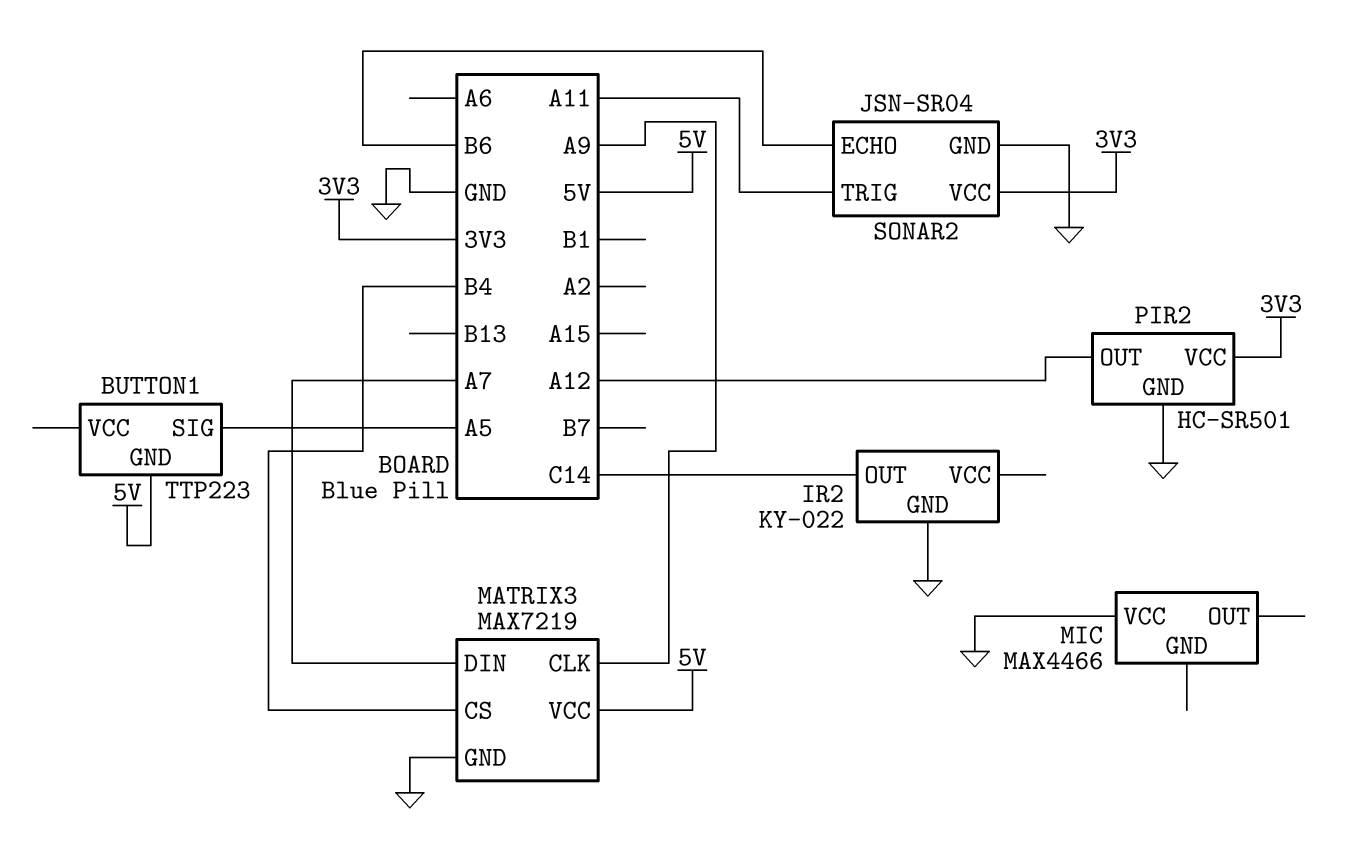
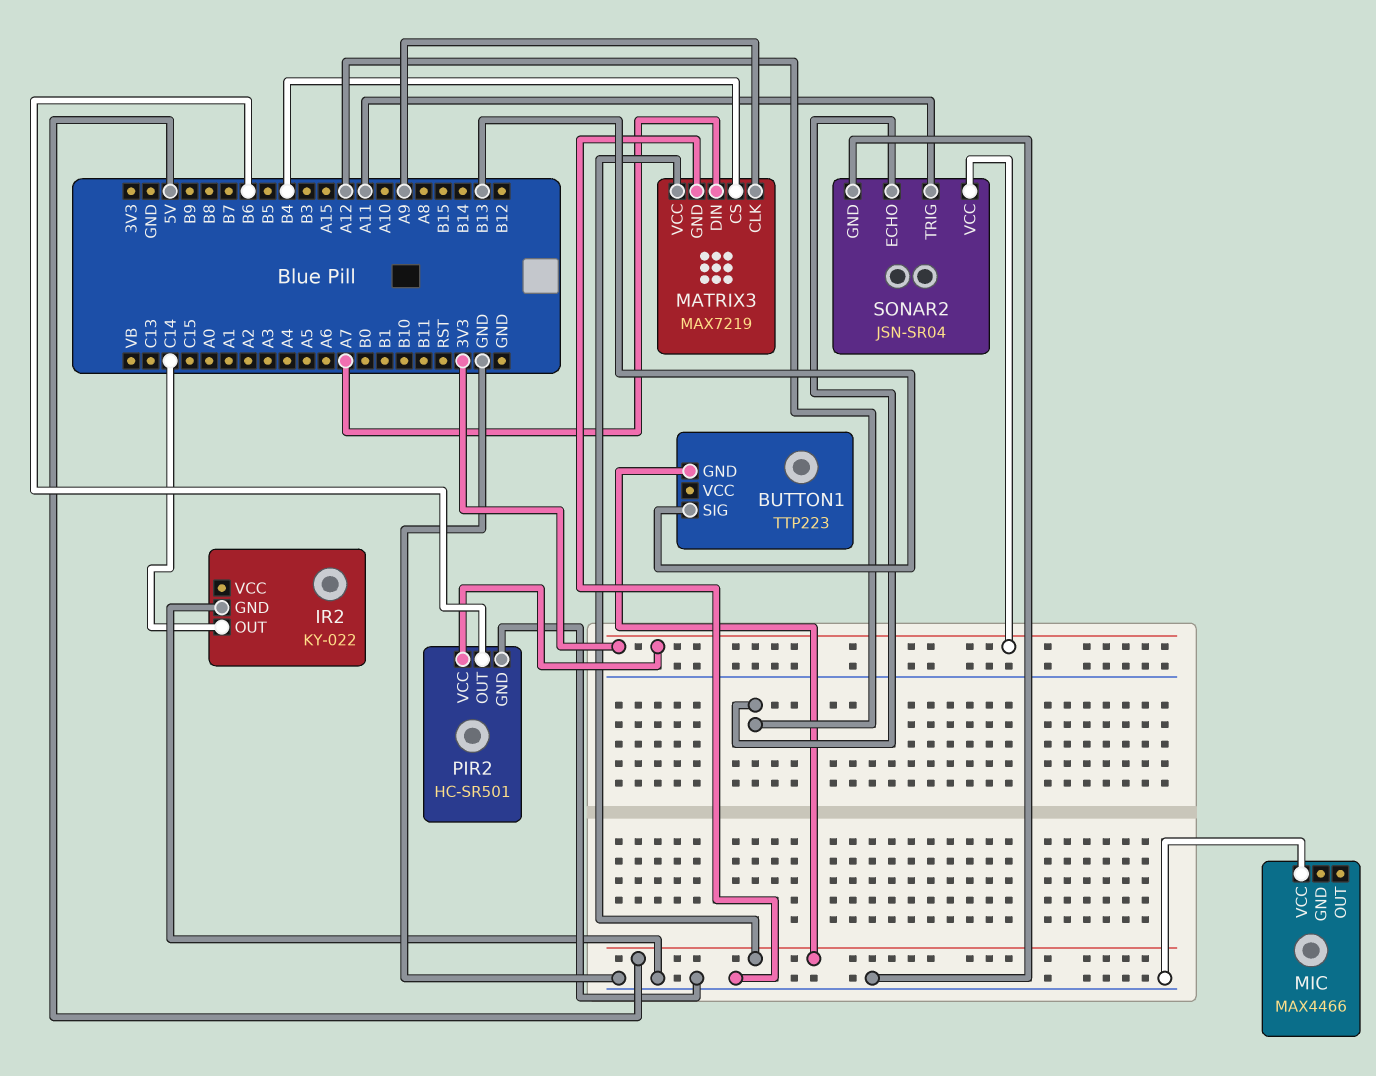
BUTTON1 pin SIG: A5 -> B13
PIR2 pin OUT: A12 -> B6
SONAR2 pin ECHO: B6 -> A12

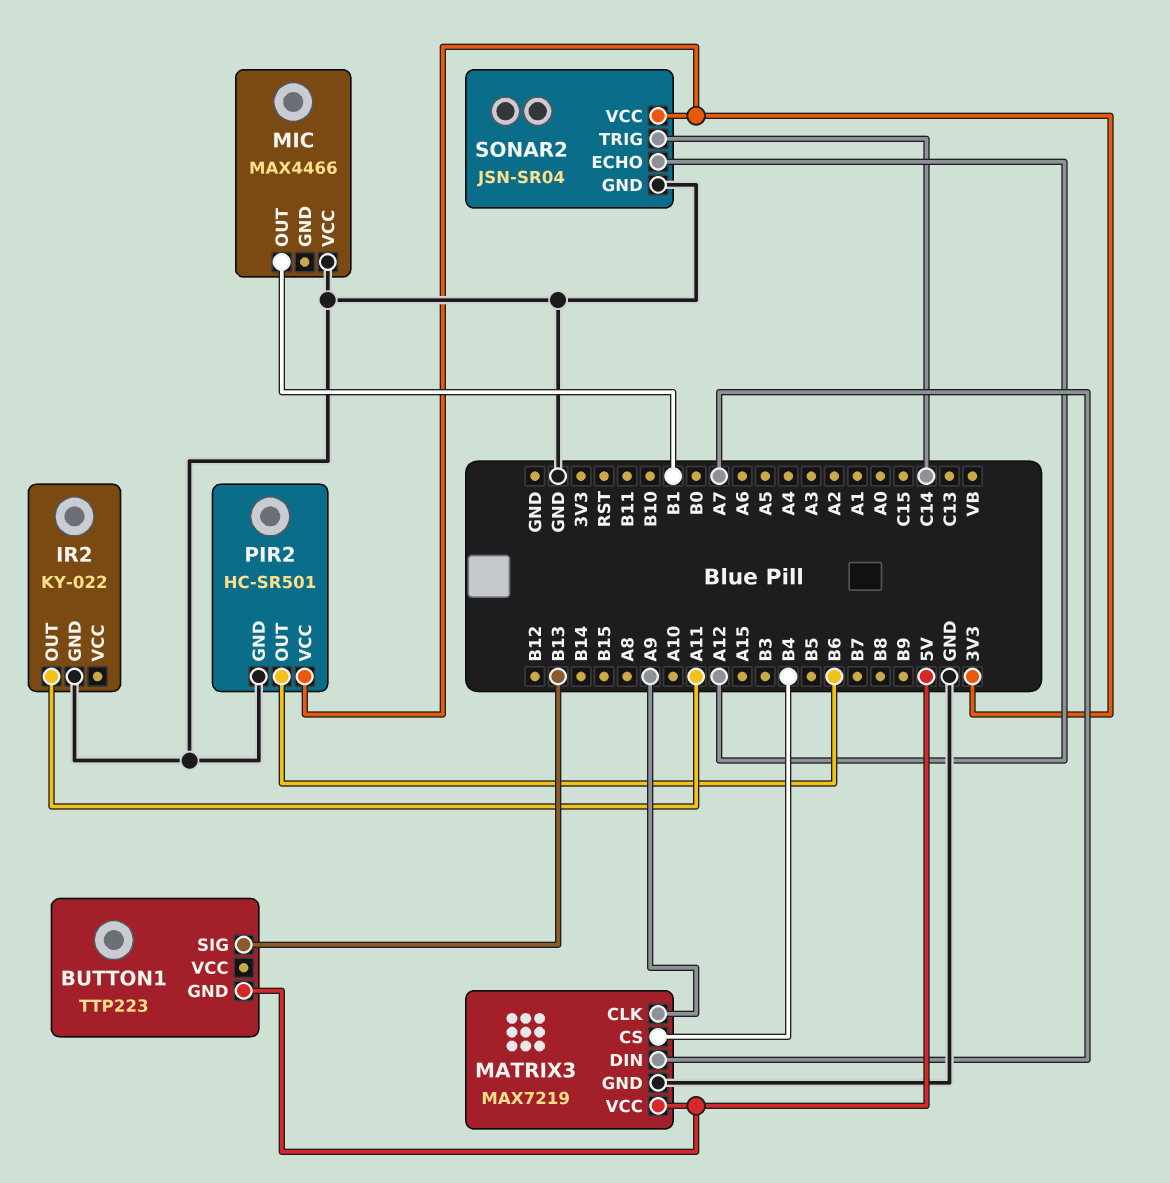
IR2 pin OUT: C14 -> A11
MIC pin OUT: none -> B1
SONAR2 pin TRIG: A11 -> C14

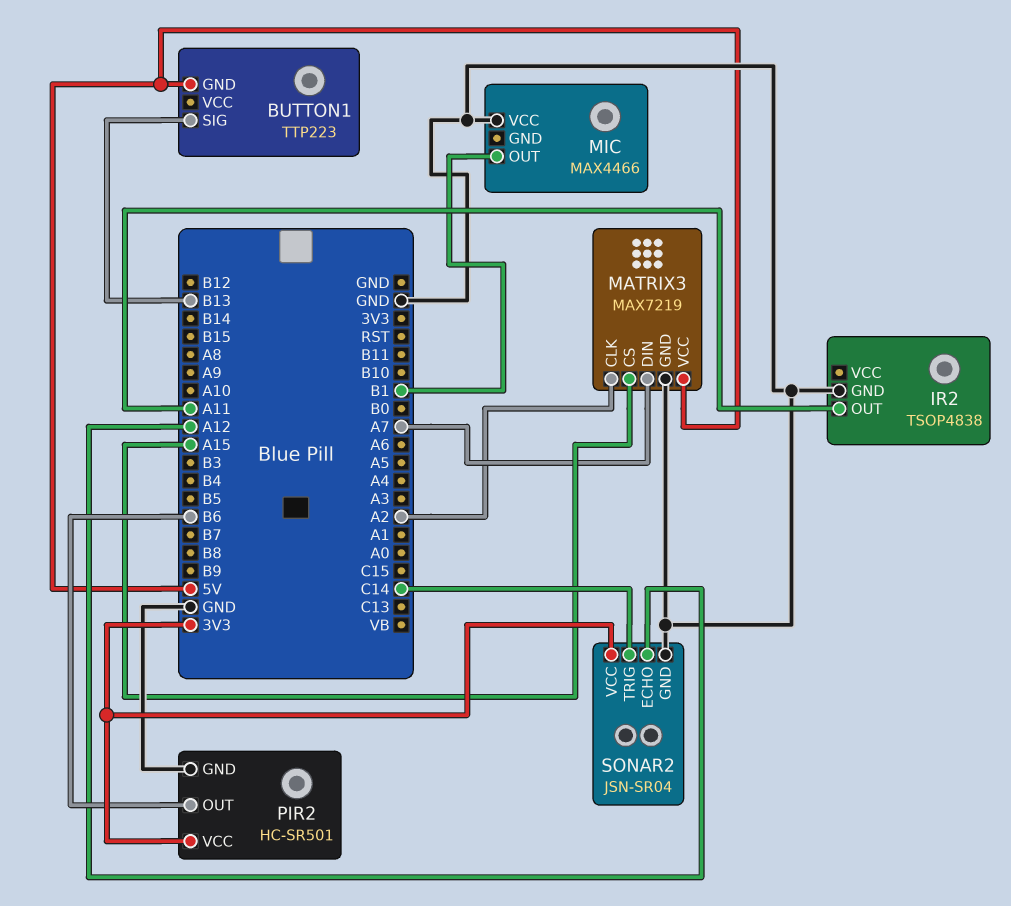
IR2: KY-022 -> TSOP4838
MATRIX3 pin CLK: A9 -> A2
MATRIX3 pin CS: B4 -> A15

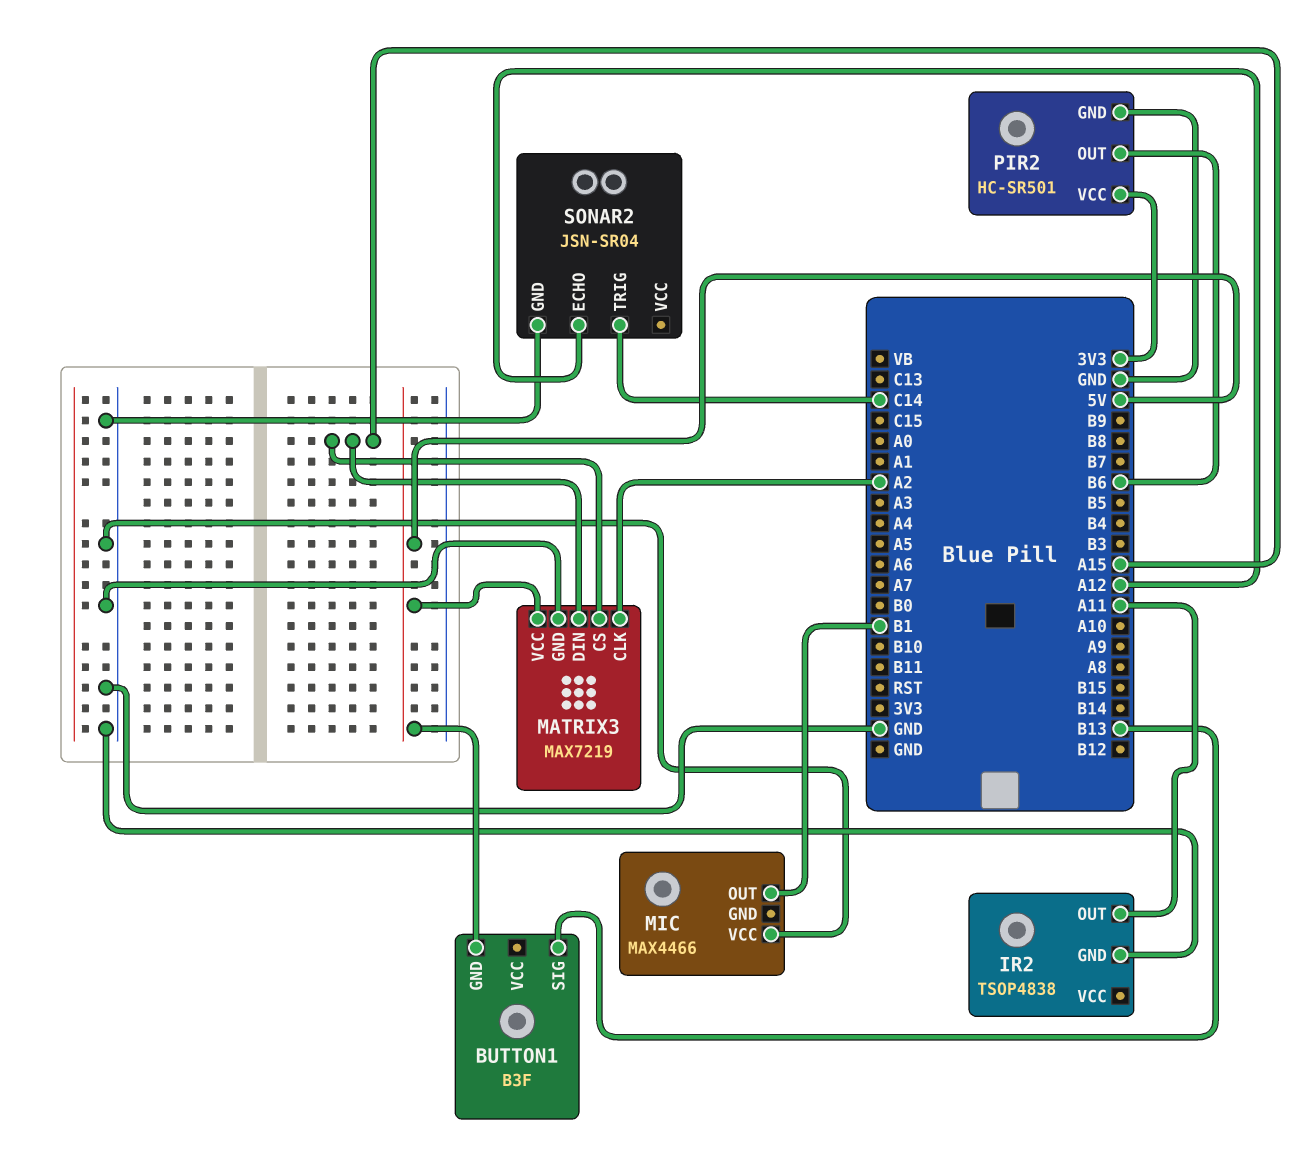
BUTTON1: TTP223 -> B3F
MATRIX3 pin DIN: A7 -> A15
SONAR2 pin VCC: 3V3 -> none

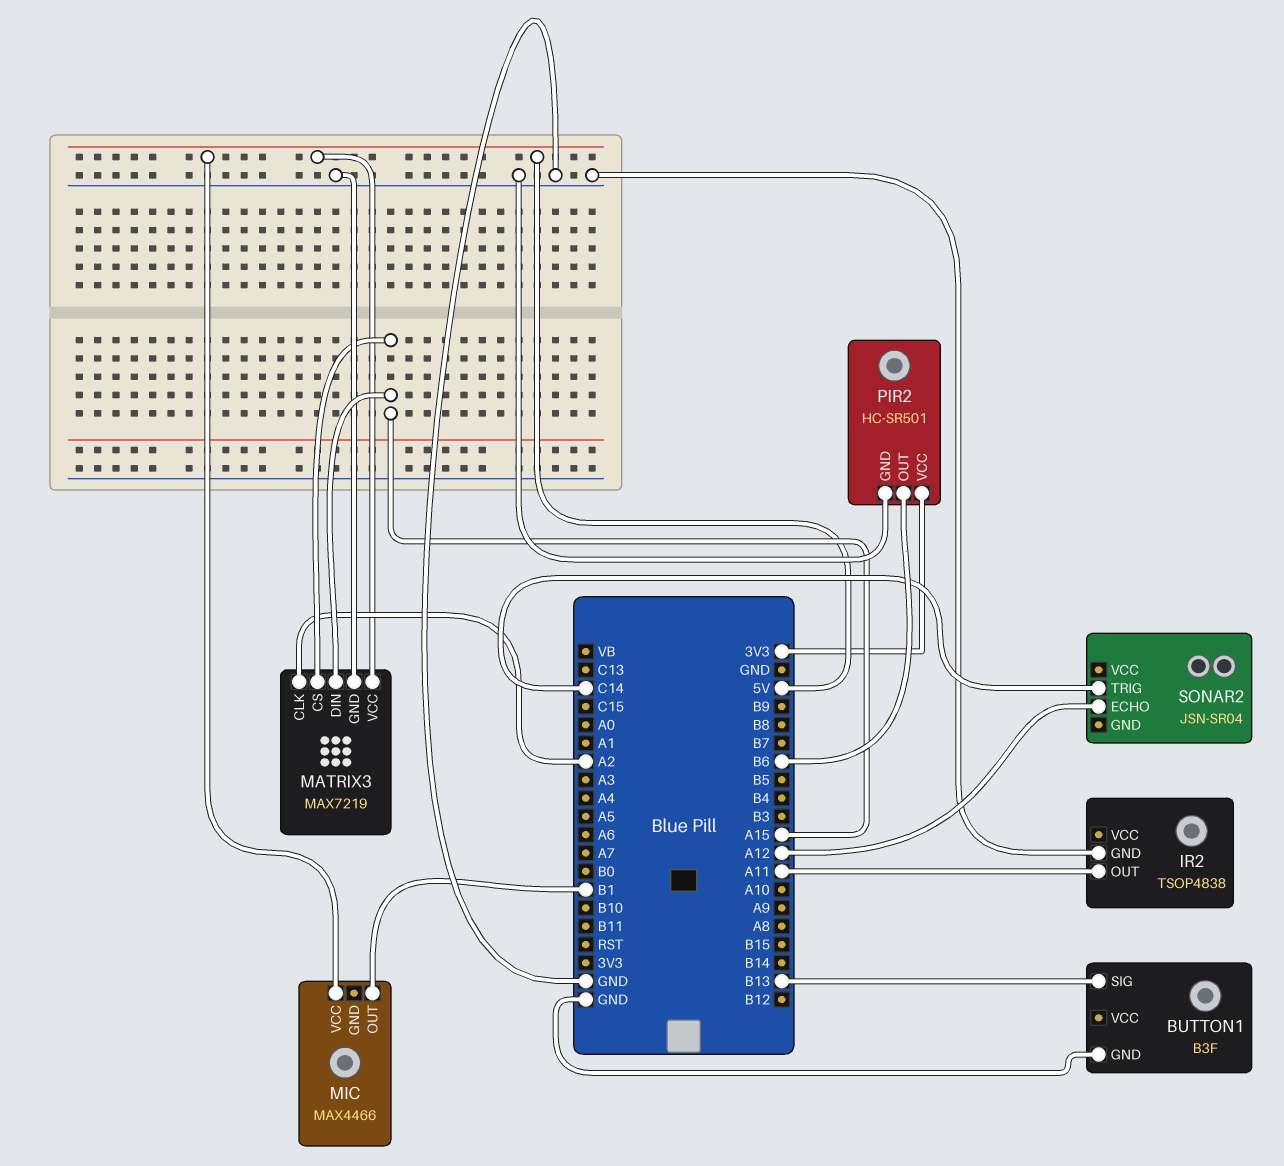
BUTTON1 pin GND: 5V -> GND
MIC pin VCC: GND -> 5V
SONAR2 pin GND: GND -> none

